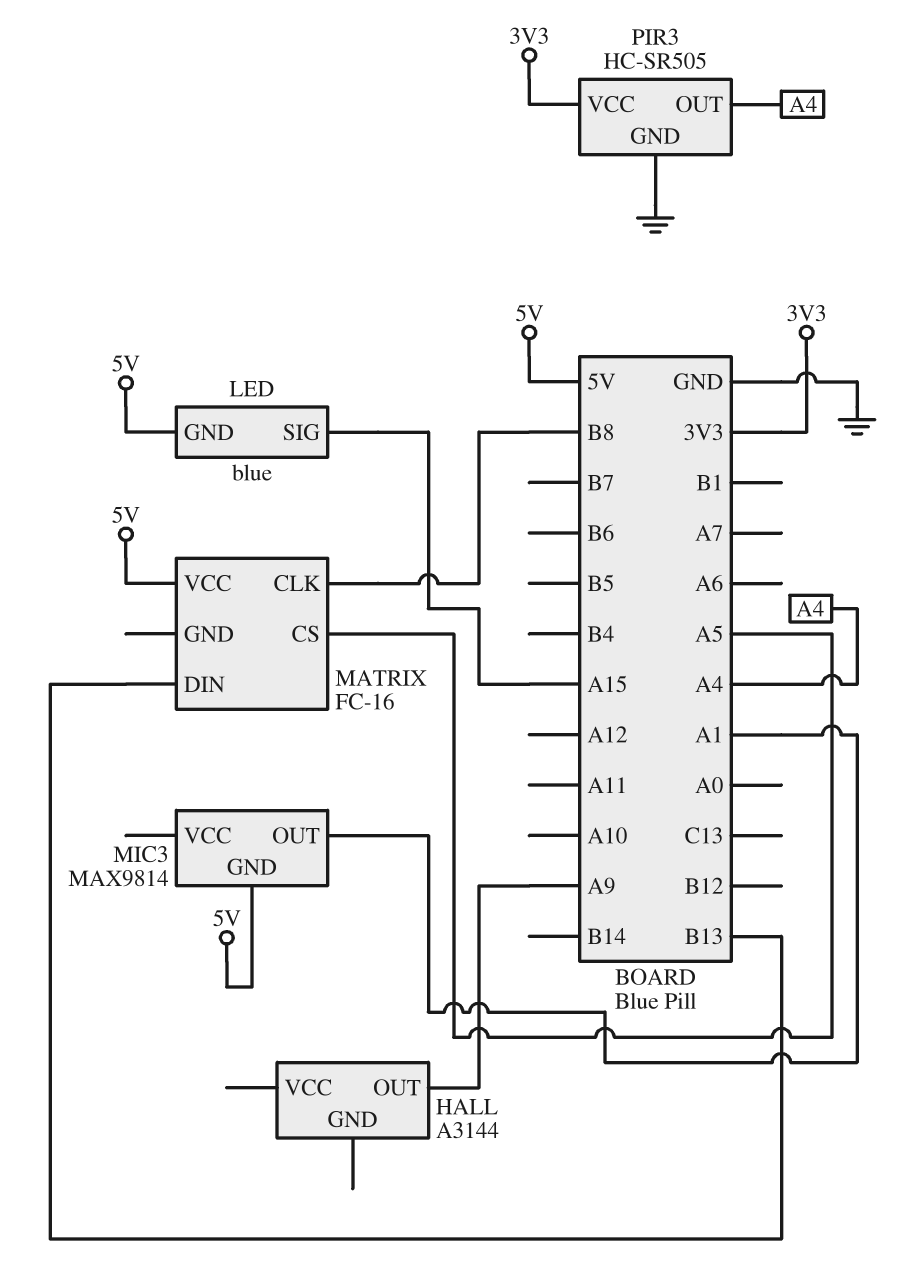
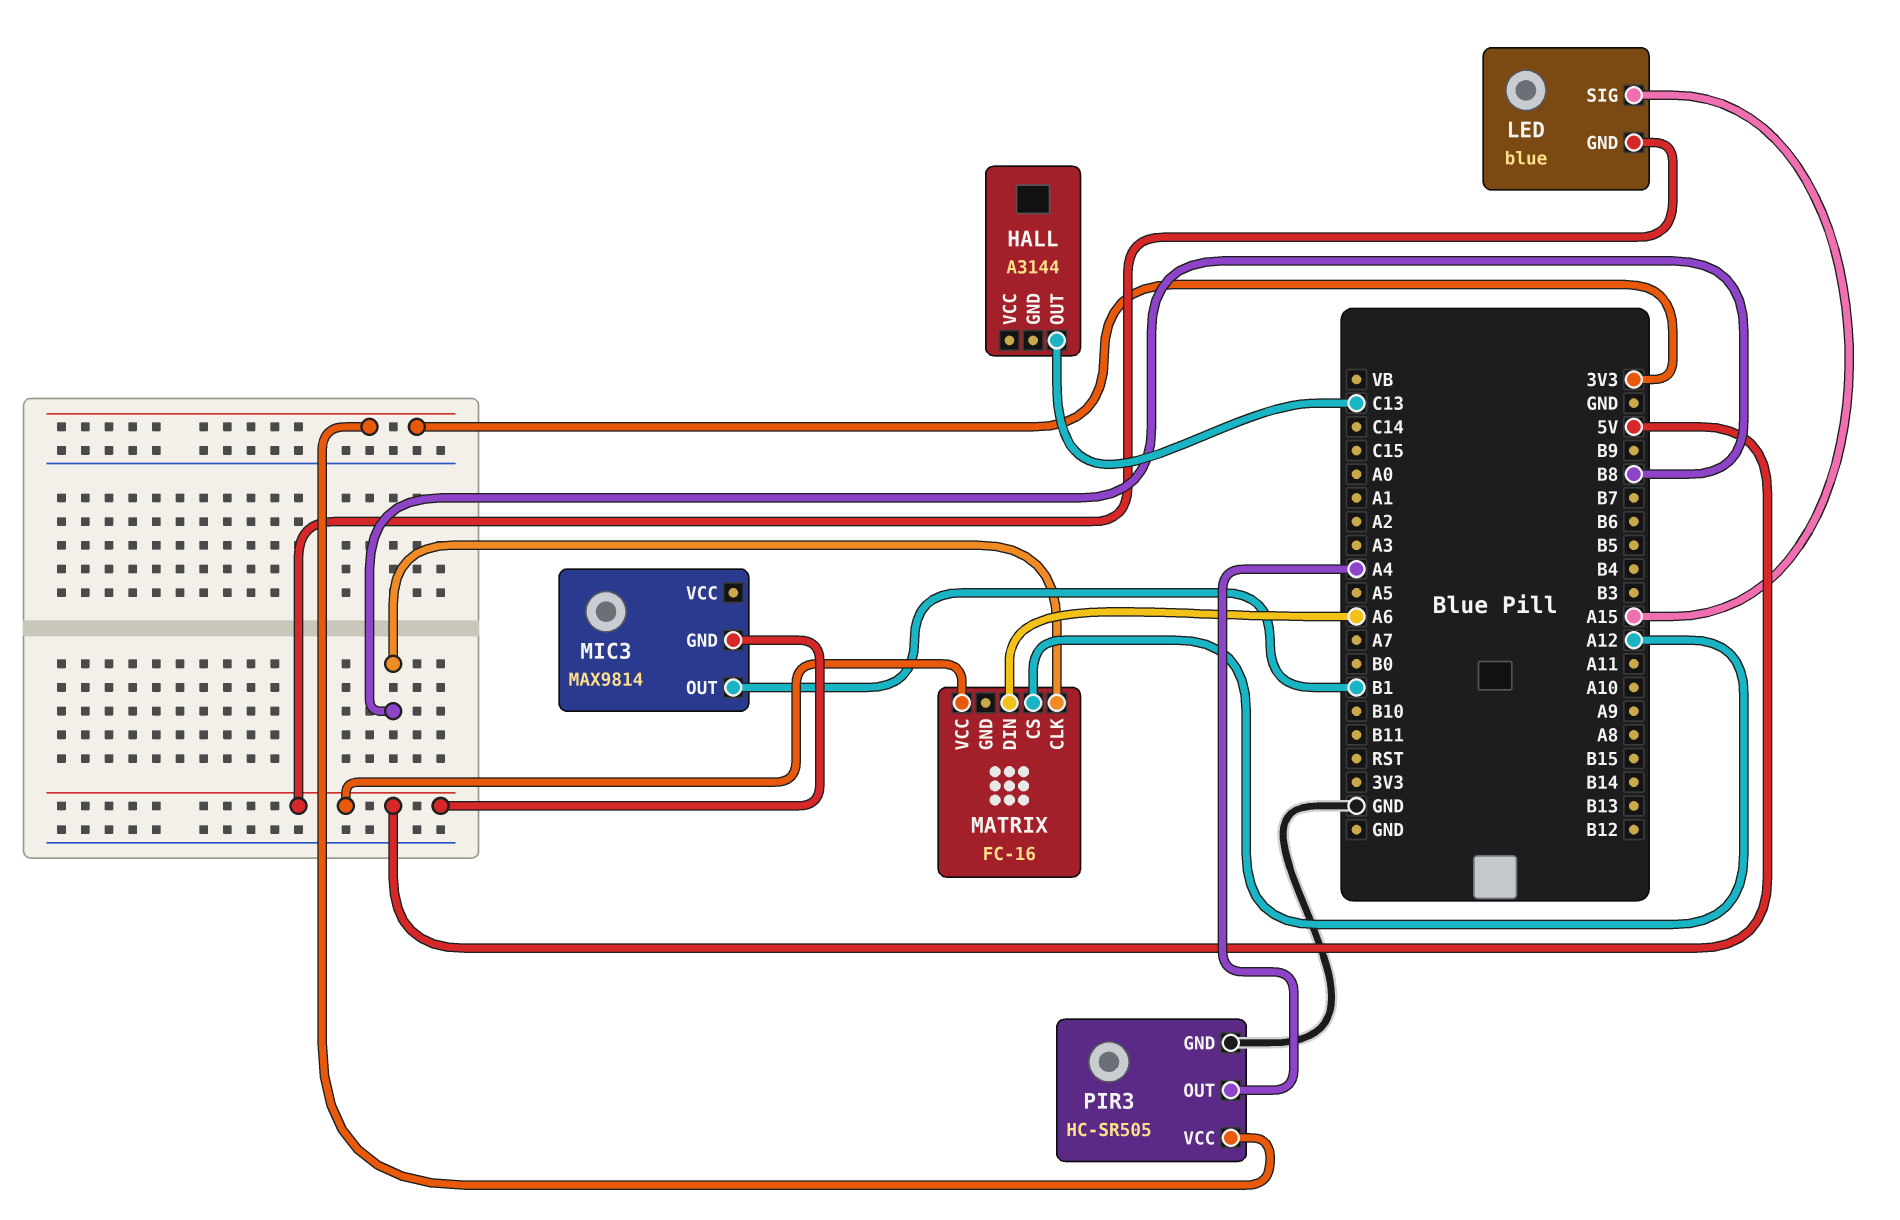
HALL pin OUT: A9 -> C13
MATRIX pin CS: A5 -> A12
MATRIX pin DIN: B13 -> A6
MIC3 pin OUT: A1 -> B1

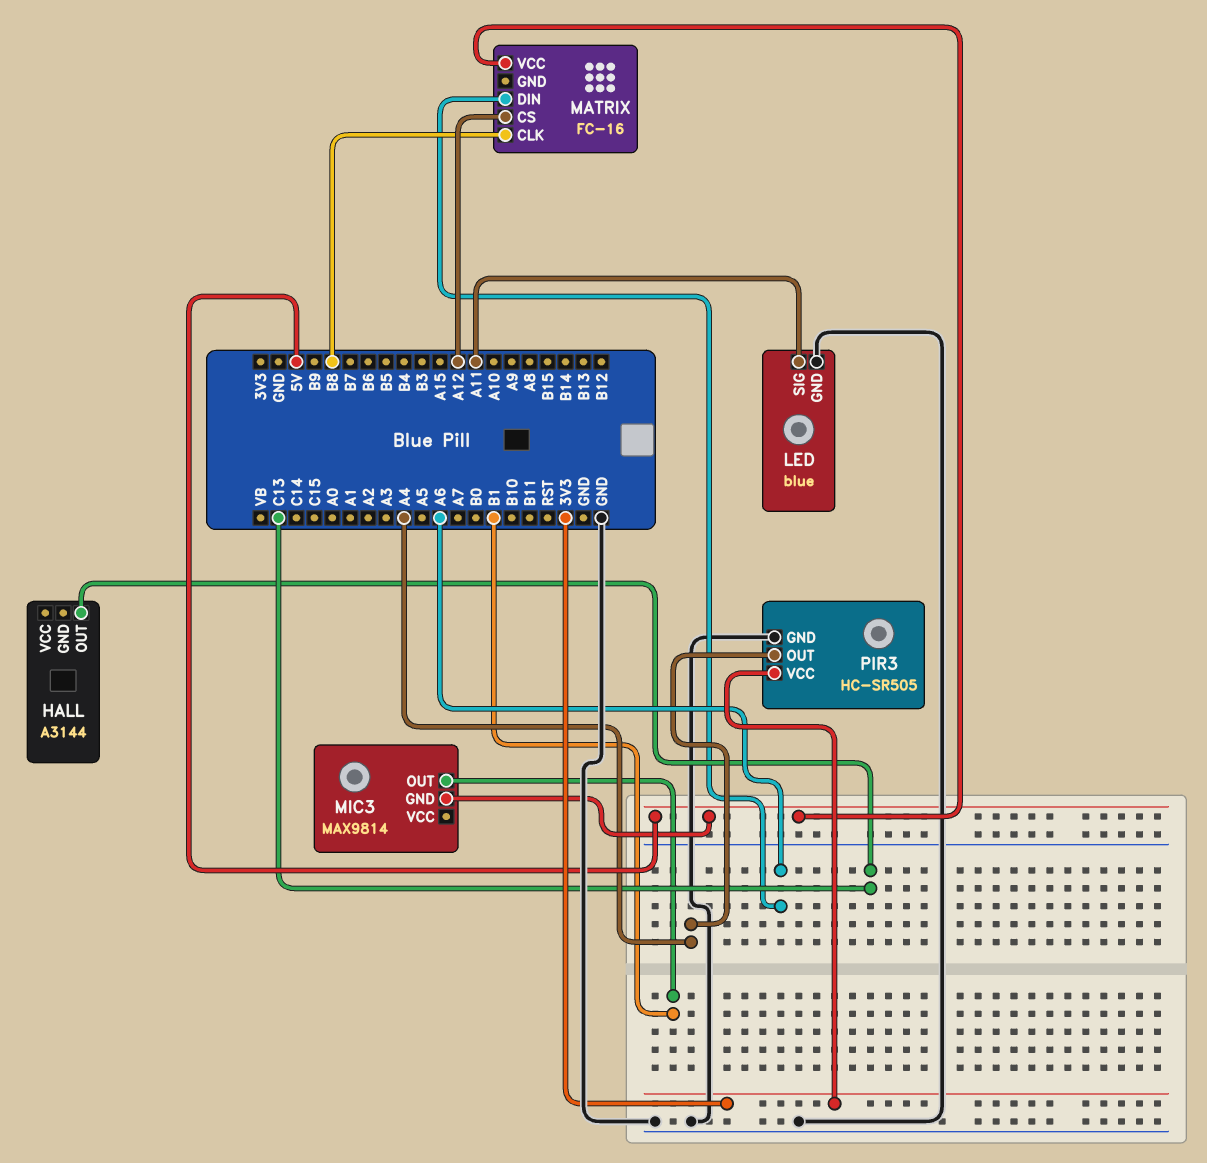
LED pin GND: 5V -> GND
LED pin SIG: A15 -> A11

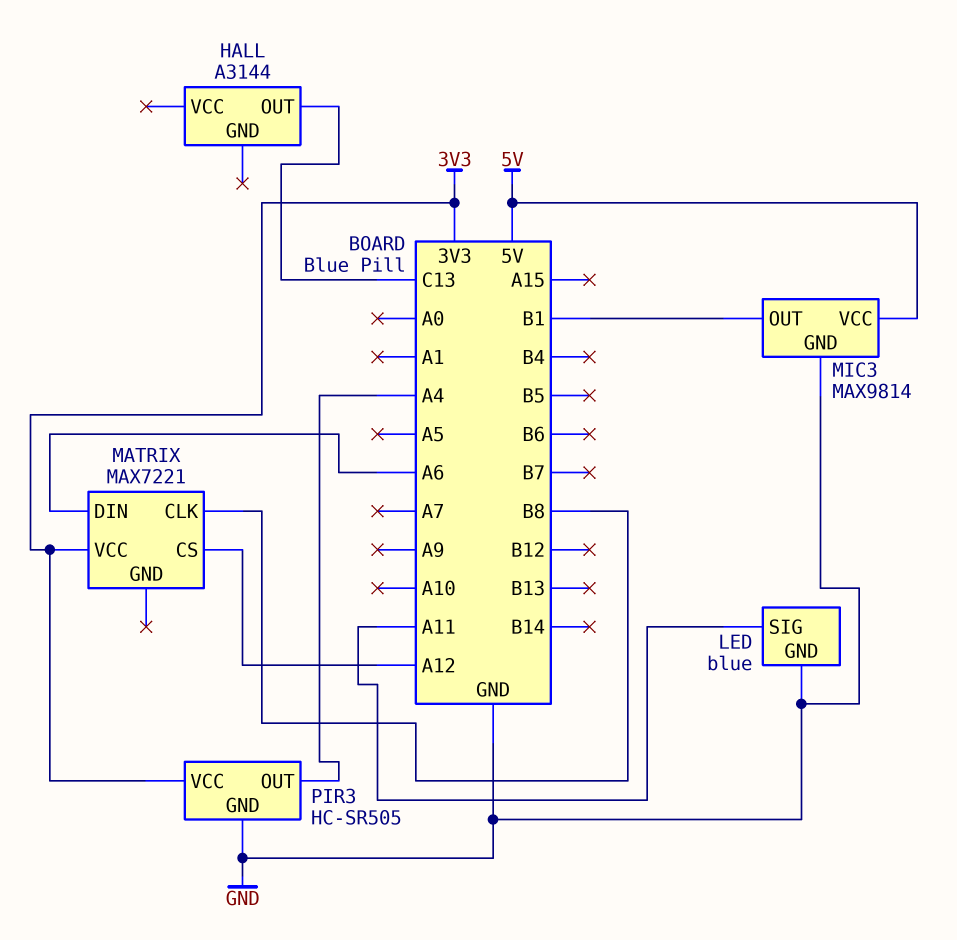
MATRIX: FC-16 -> MAX7221
MATRIX pin VCC: 5V -> 3V3
MIC3 pin GND: 5V -> GND
MIC3 pin VCC: none -> 5V

